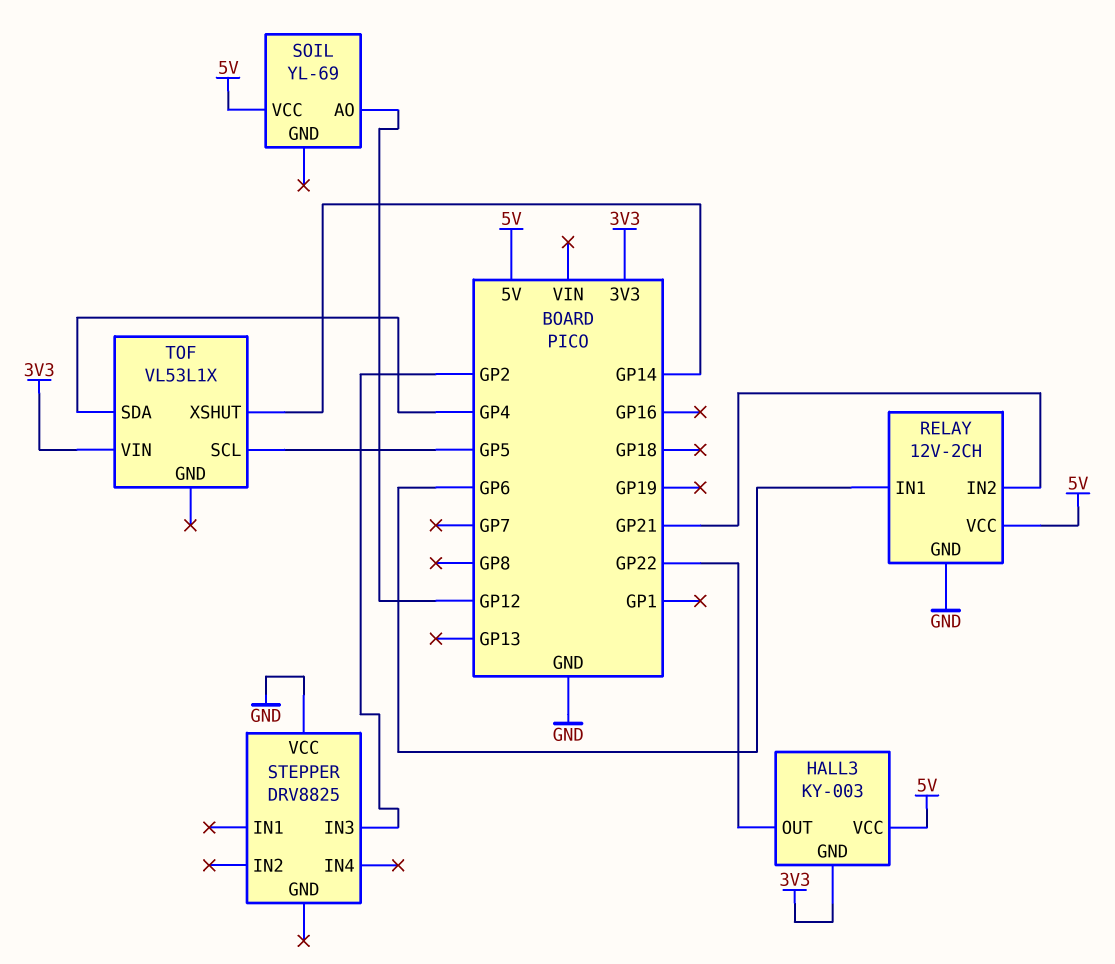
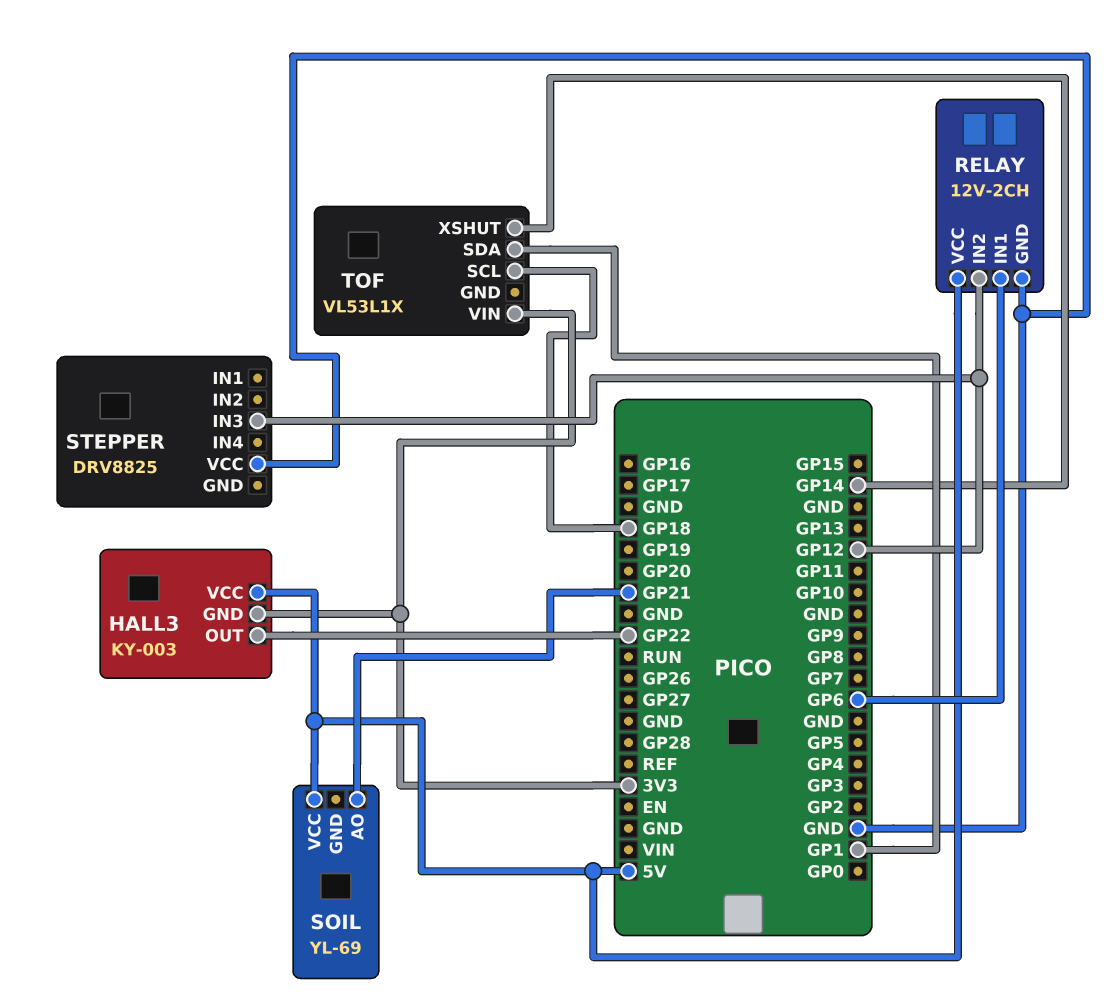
RELAY pin IN2: GP21 -> GP12
SOIL pin AO: GP12 -> GP21
STEPPER pin IN3: GP2 -> GP12
TOF pin SCL: GP5 -> GP18
TOF pin SDA: GP4 -> GP1

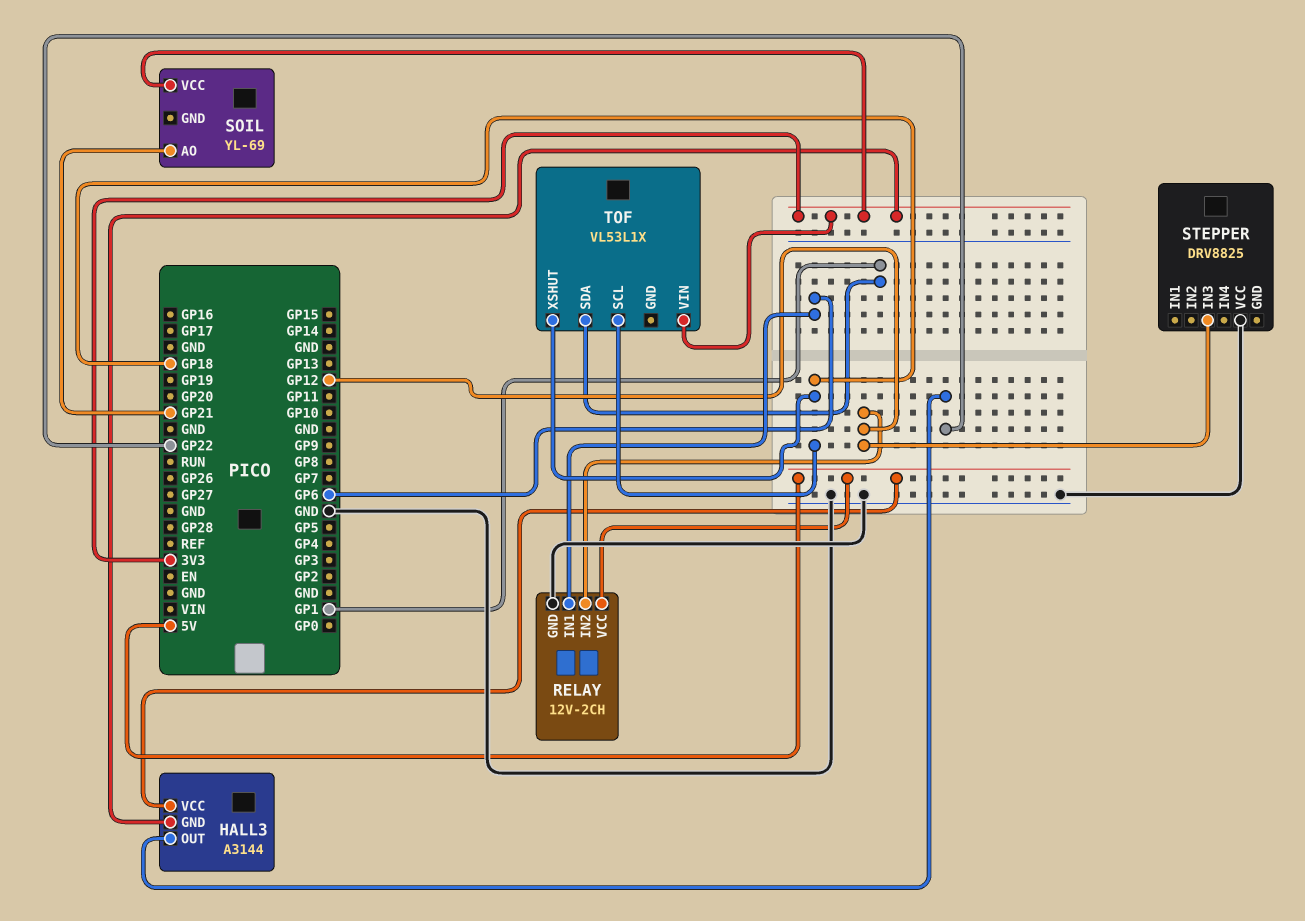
HALL3: KY-003 -> A3144
SOIL pin VCC: 5V -> 3V3
TOF pin XSHUT: GP14 -> GP18

